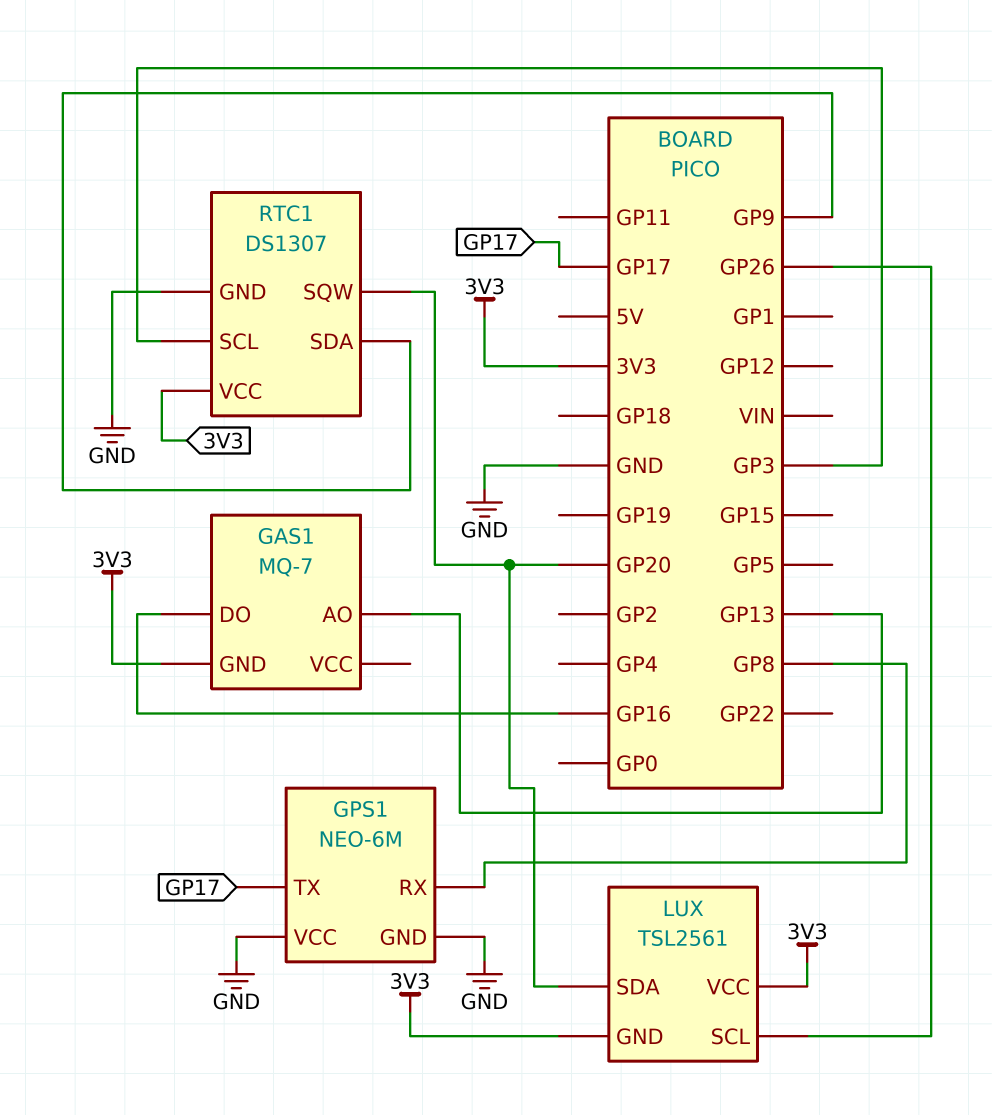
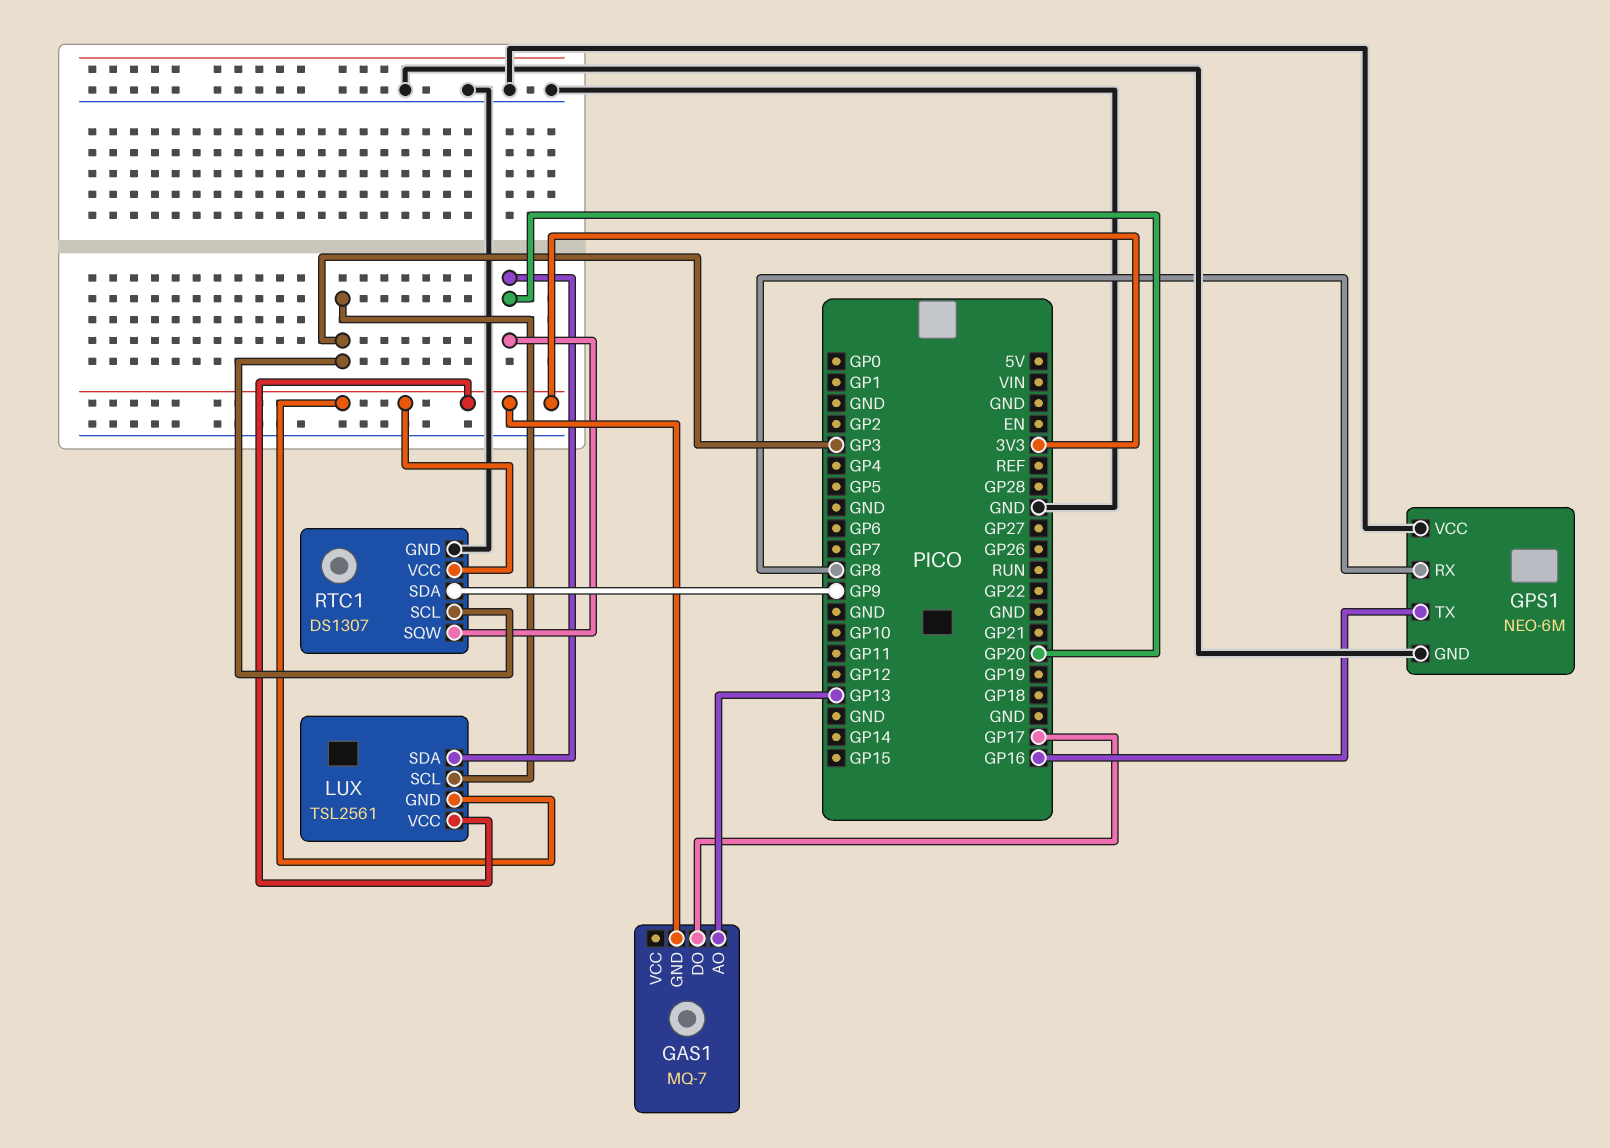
GAS1 pin DO: GP16 -> GP17
GPS1 pin TX: GP17 -> GP16
LUX pin SCL: GP26 -> GP3

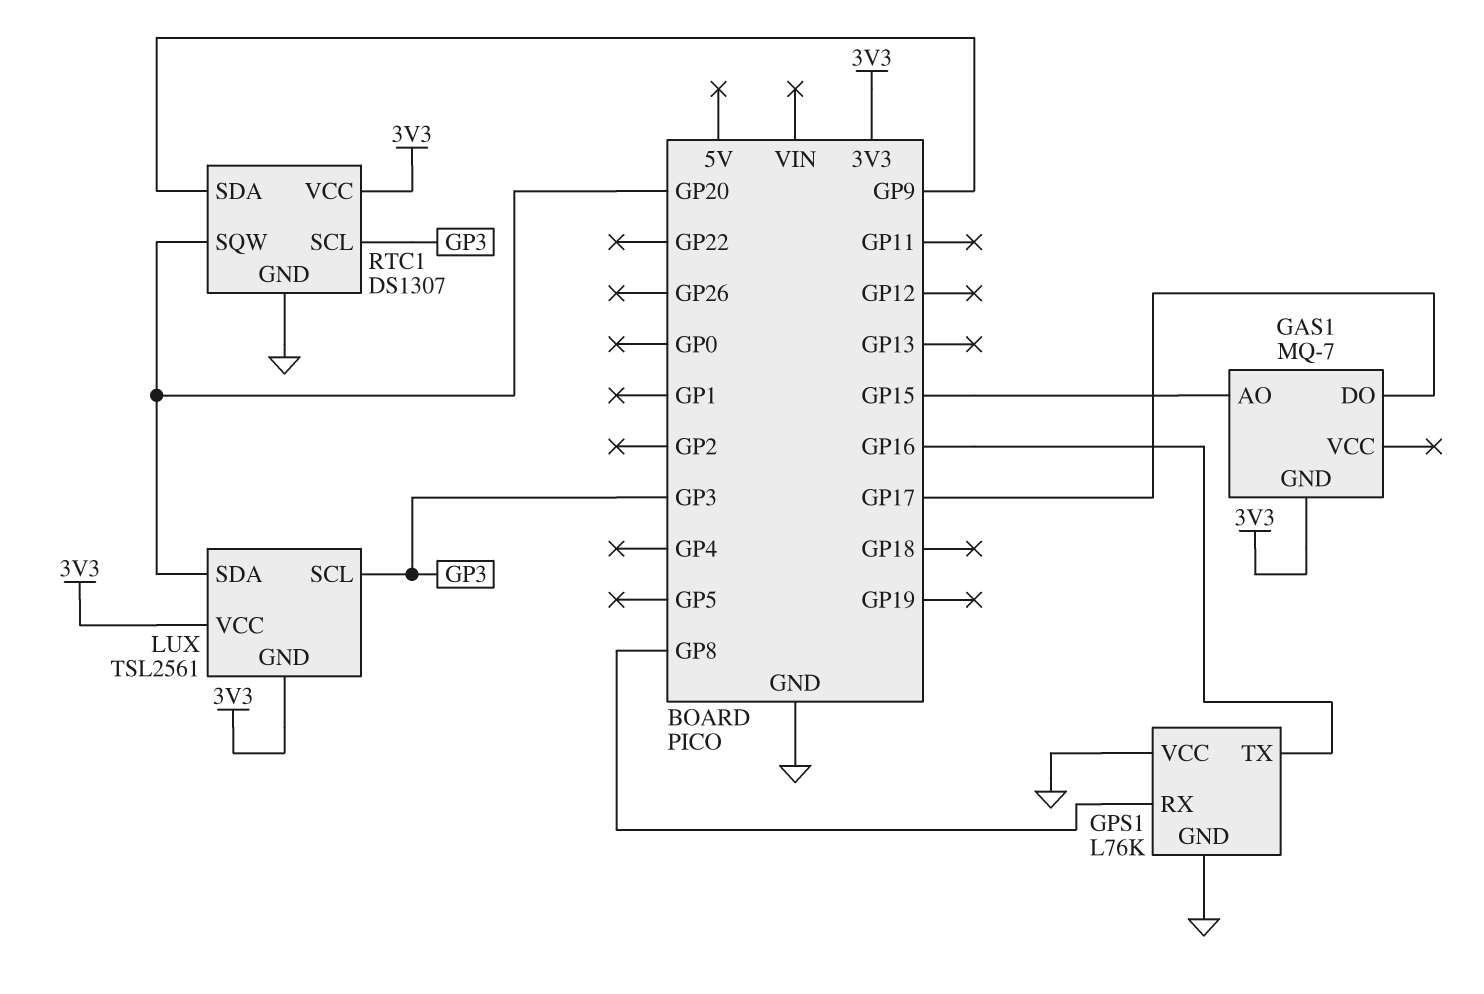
GAS1 pin AO: GP13 -> GP15
GPS1: NEO-6M -> L76K

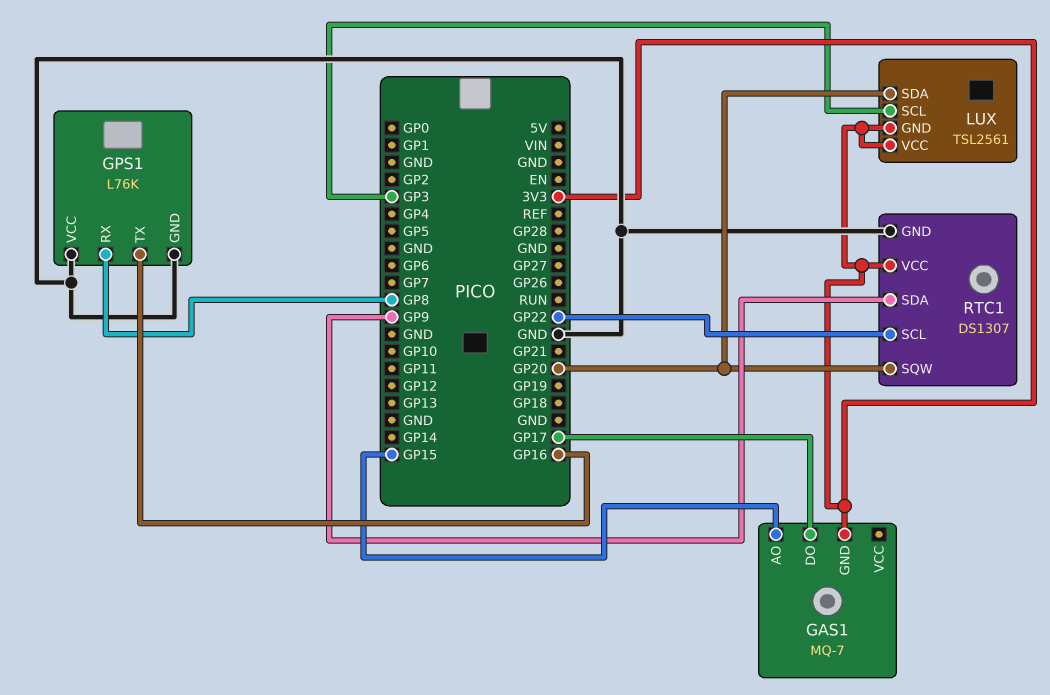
RTC1 pin SCL: GP3 -> GP22

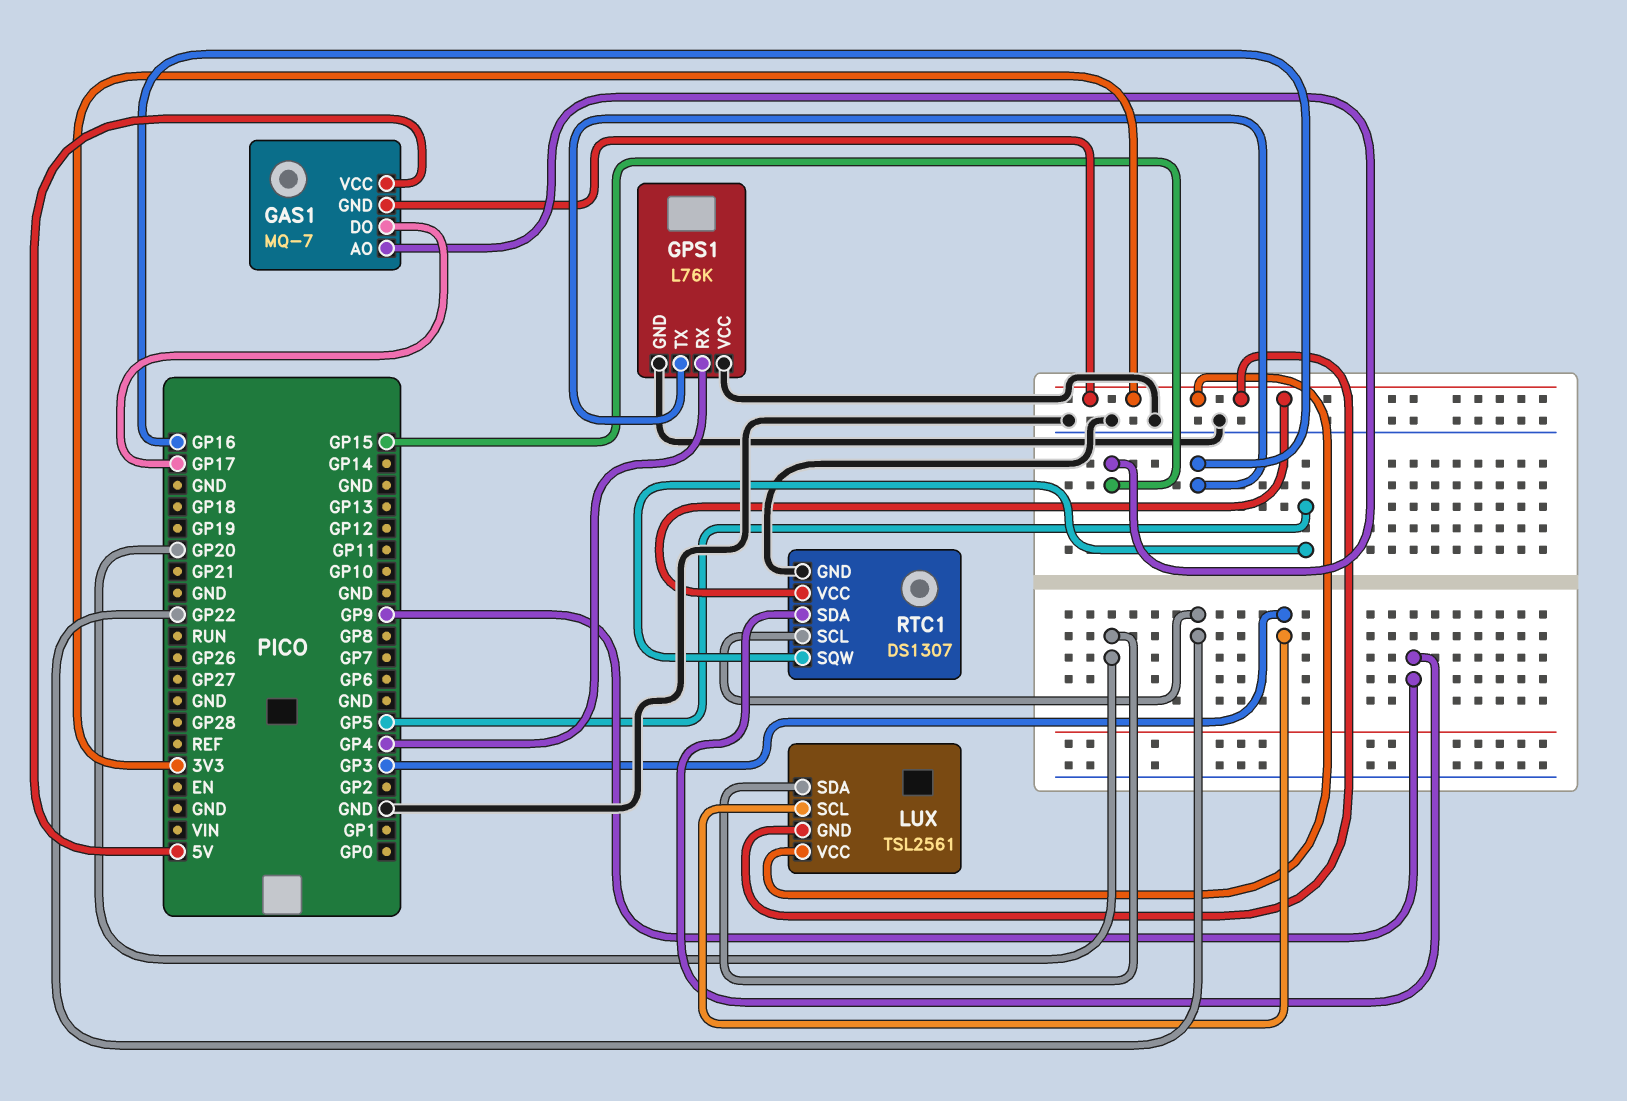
GAS1 pin VCC: none -> 5V
GPS1 pin RX: GP8 -> GP4
RTC1 pin SQW: GP20 -> GP5

